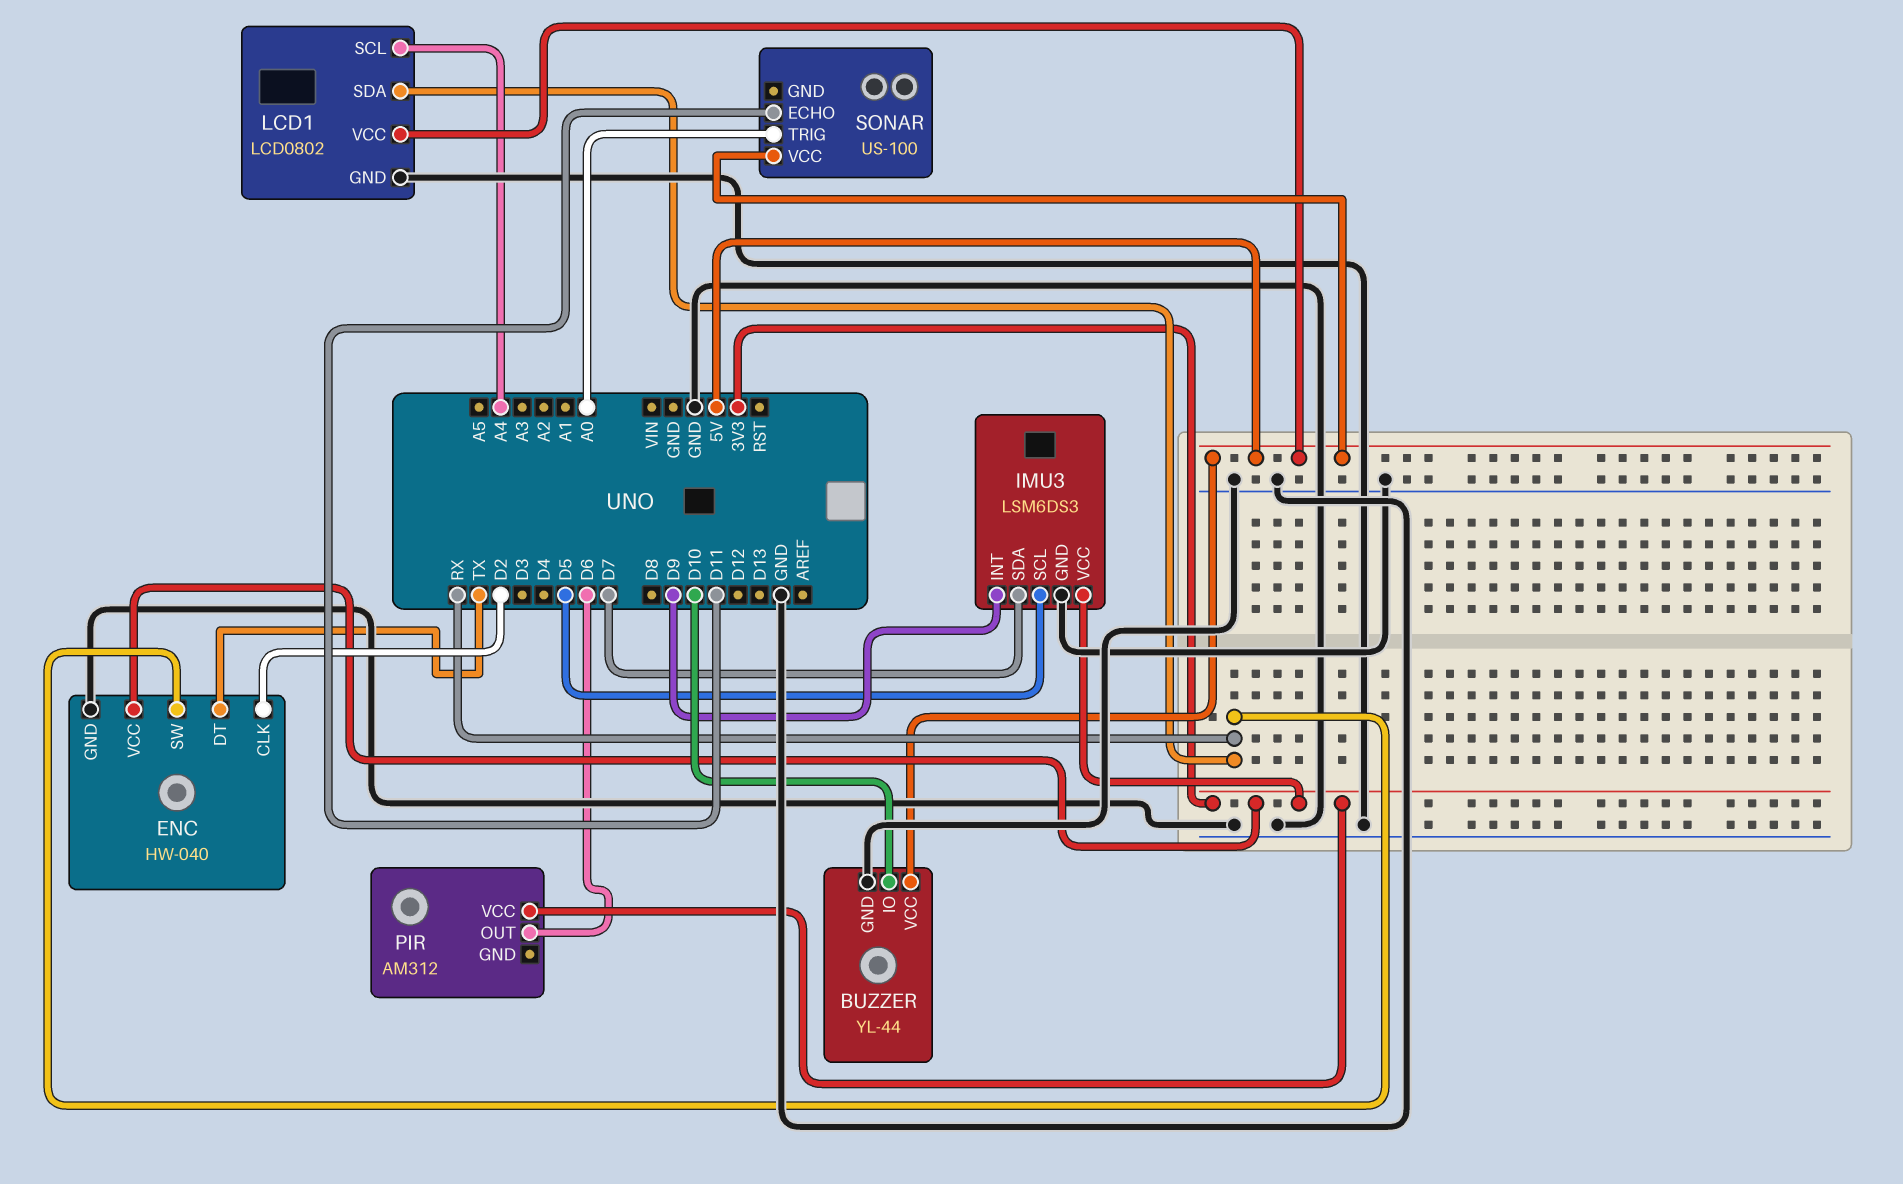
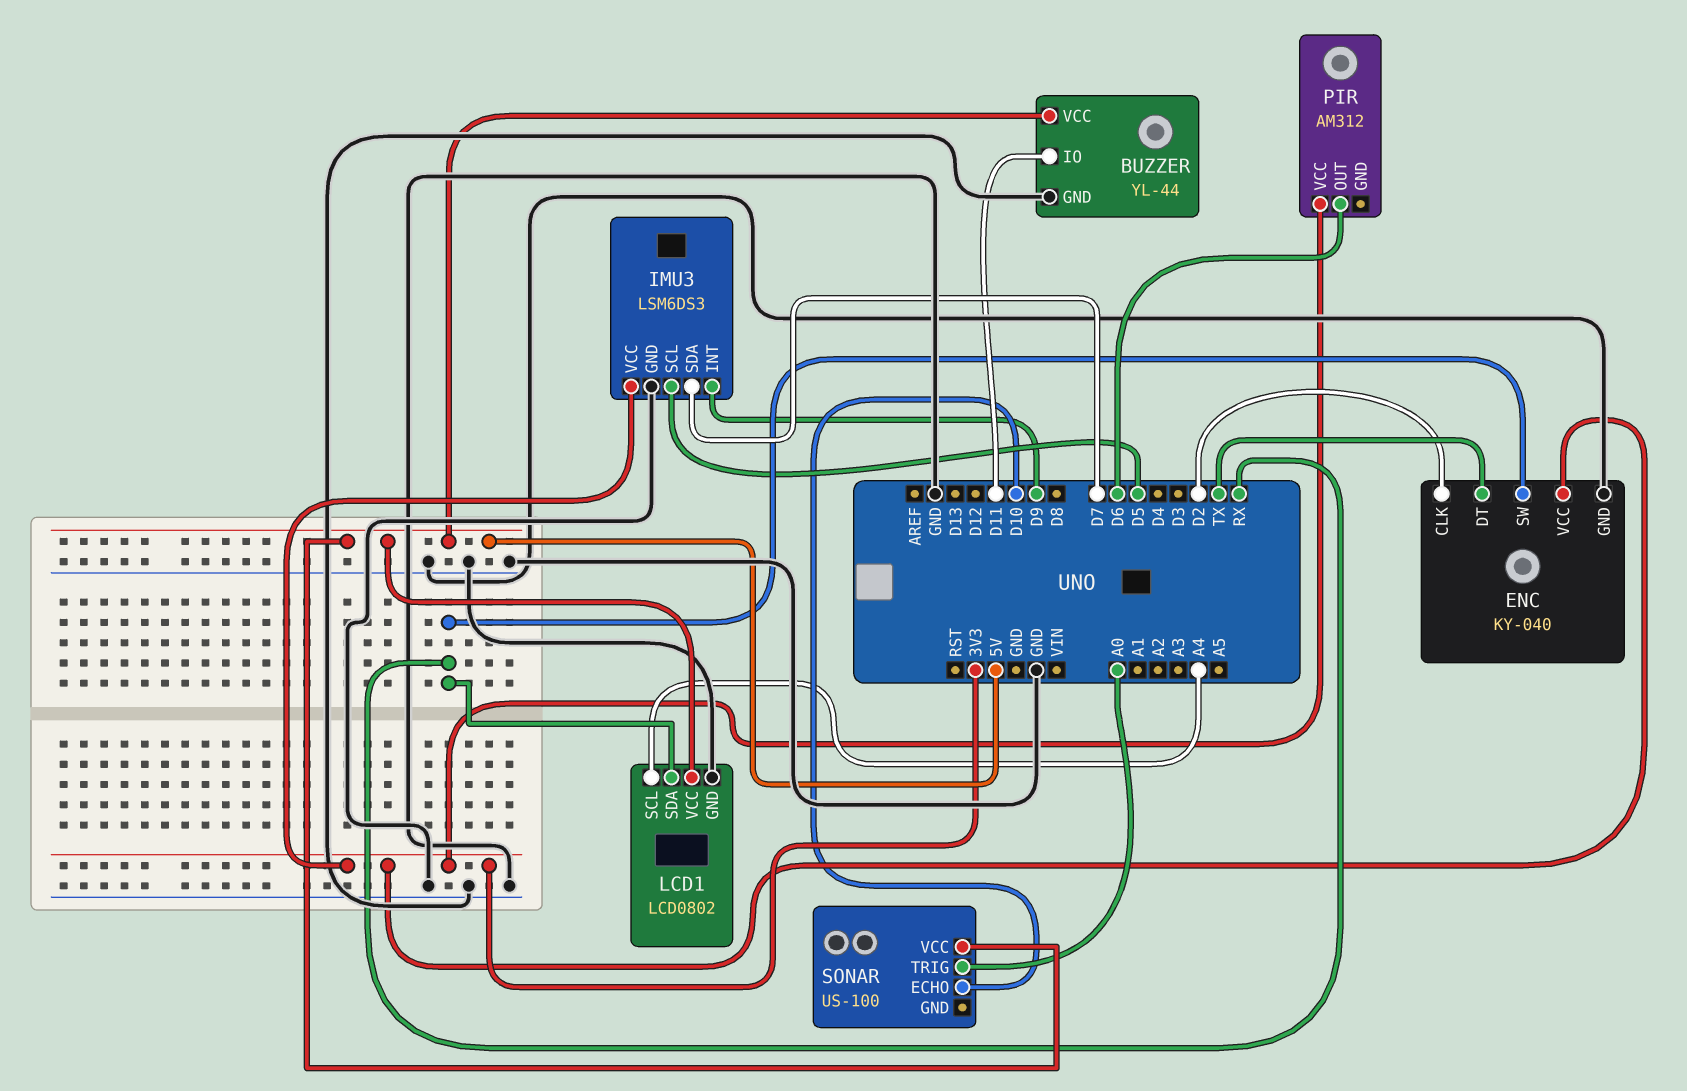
BUZZER pin IO: D10 -> D11
ENC: HW-040 -> KY-040
SONAR pin ECHO: D11 -> D10

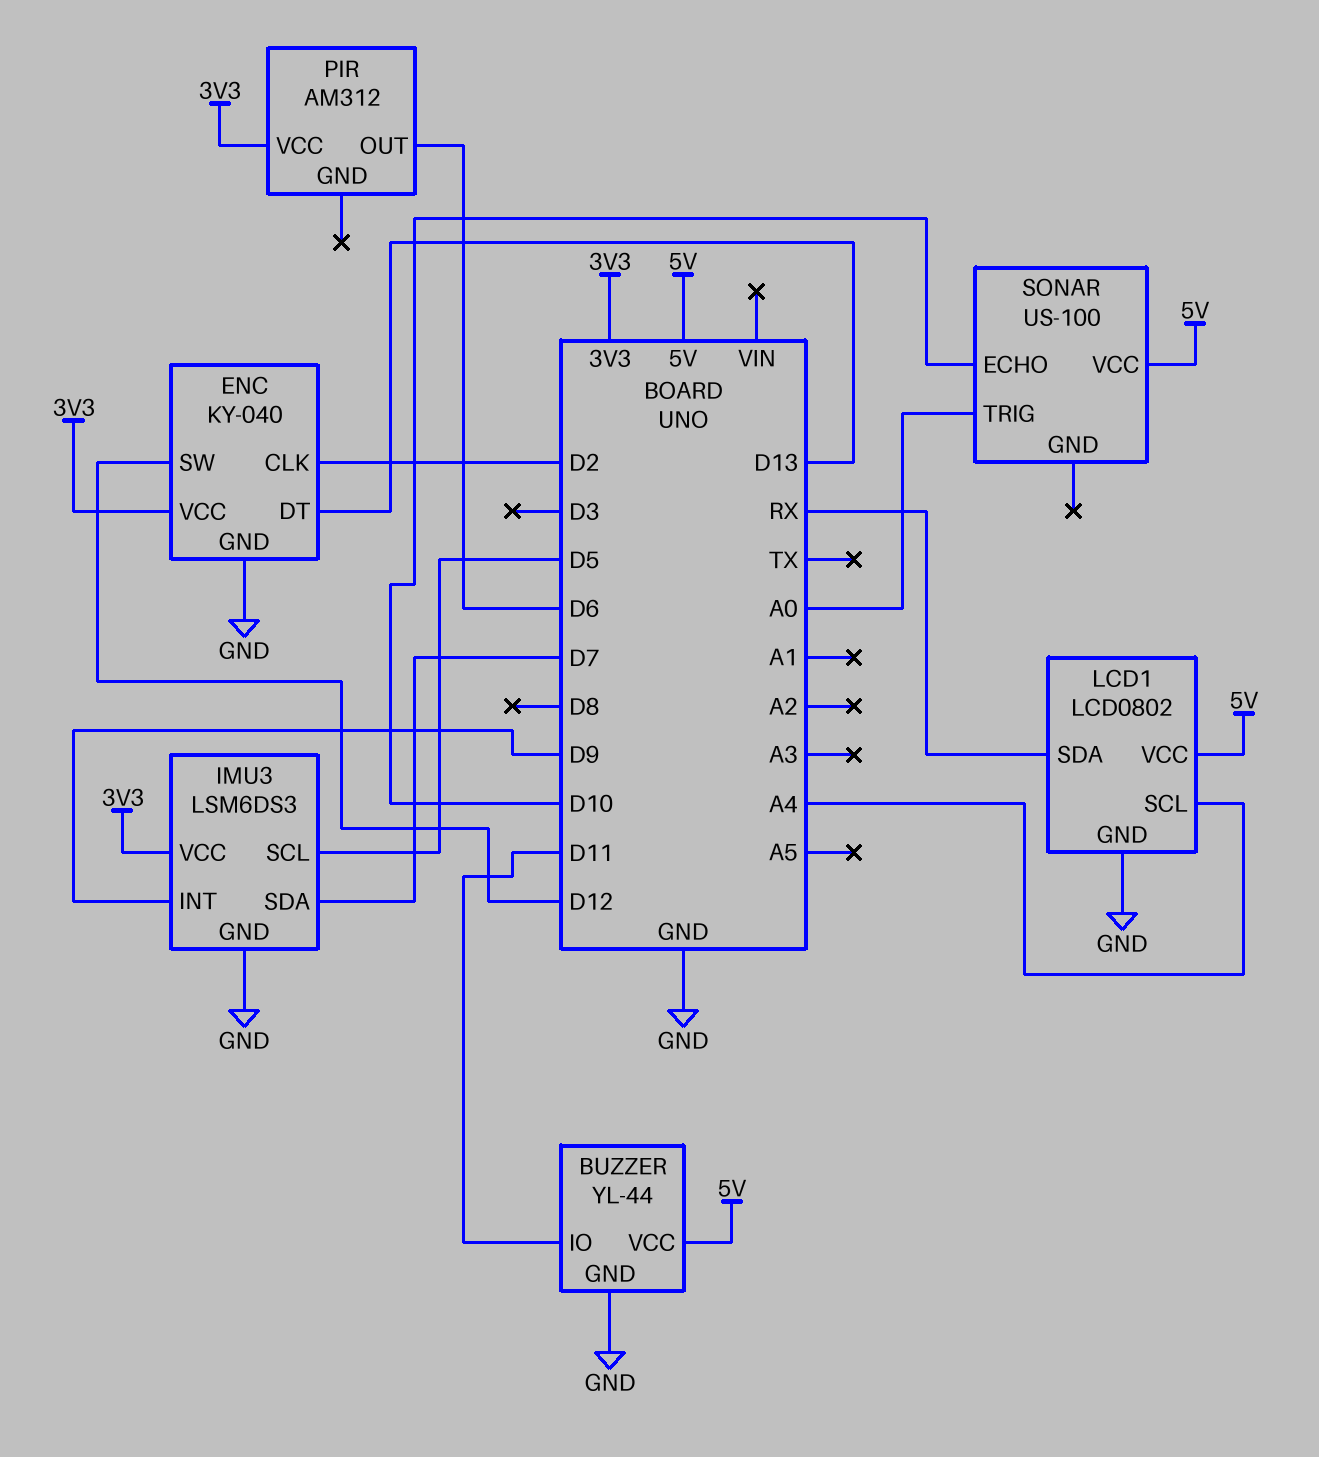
ENC pin DT: TX -> D13
ENC pin SW: RX -> D12

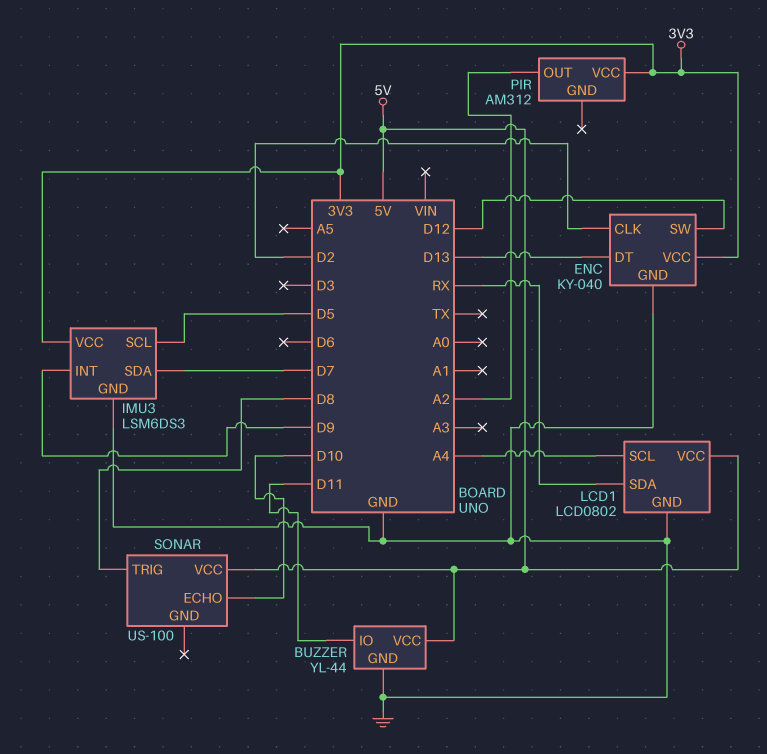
PIR pin OUT: D6 -> A2
SONAR pin TRIG: A0 -> D8

